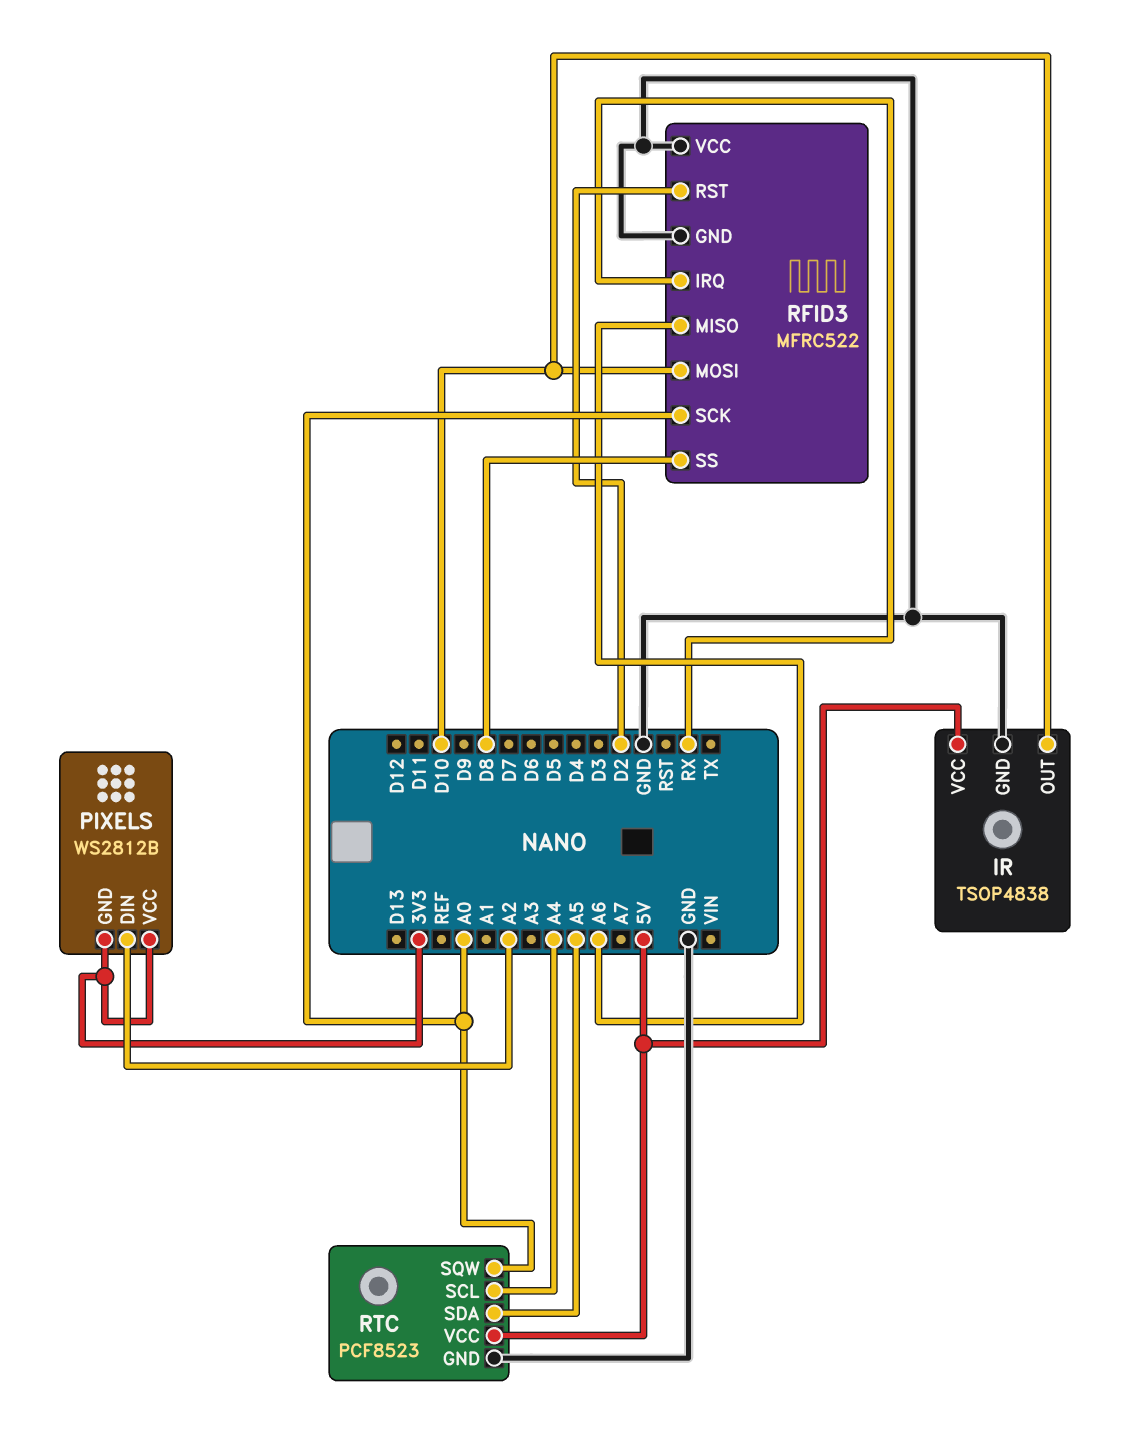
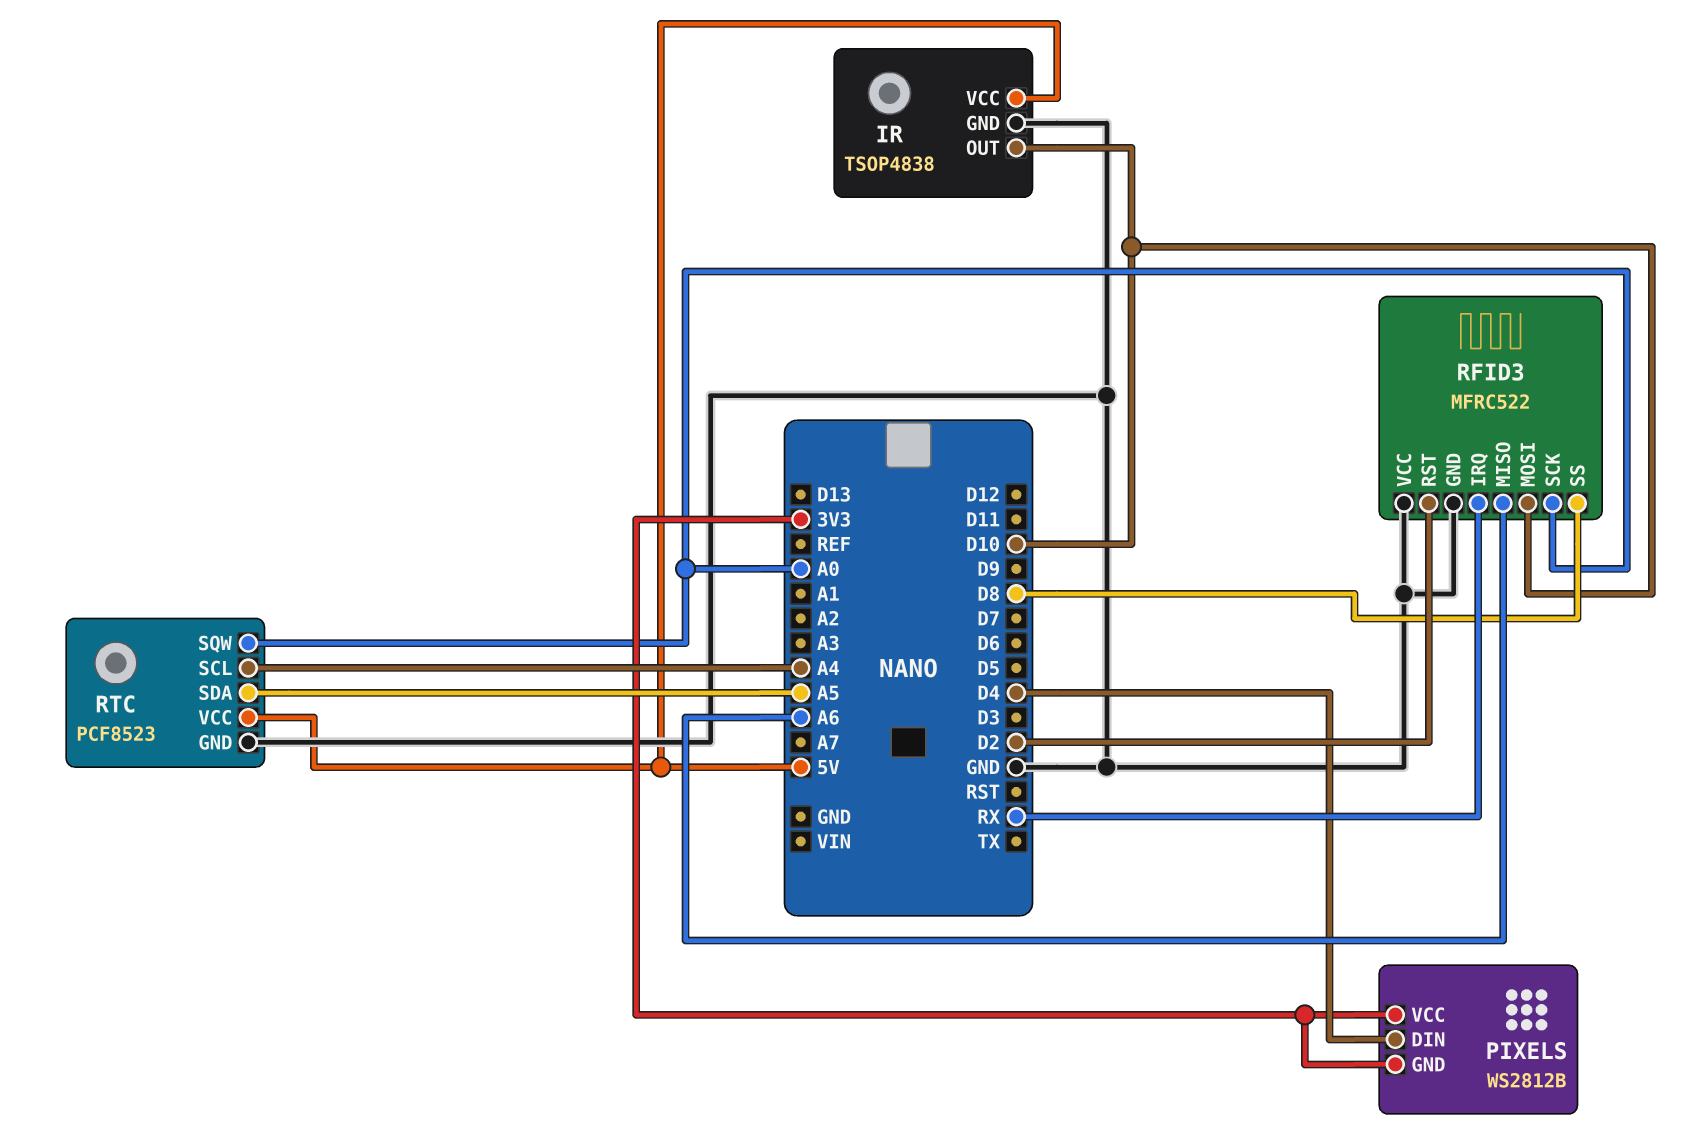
PIXELS pin DIN: A2 -> D4

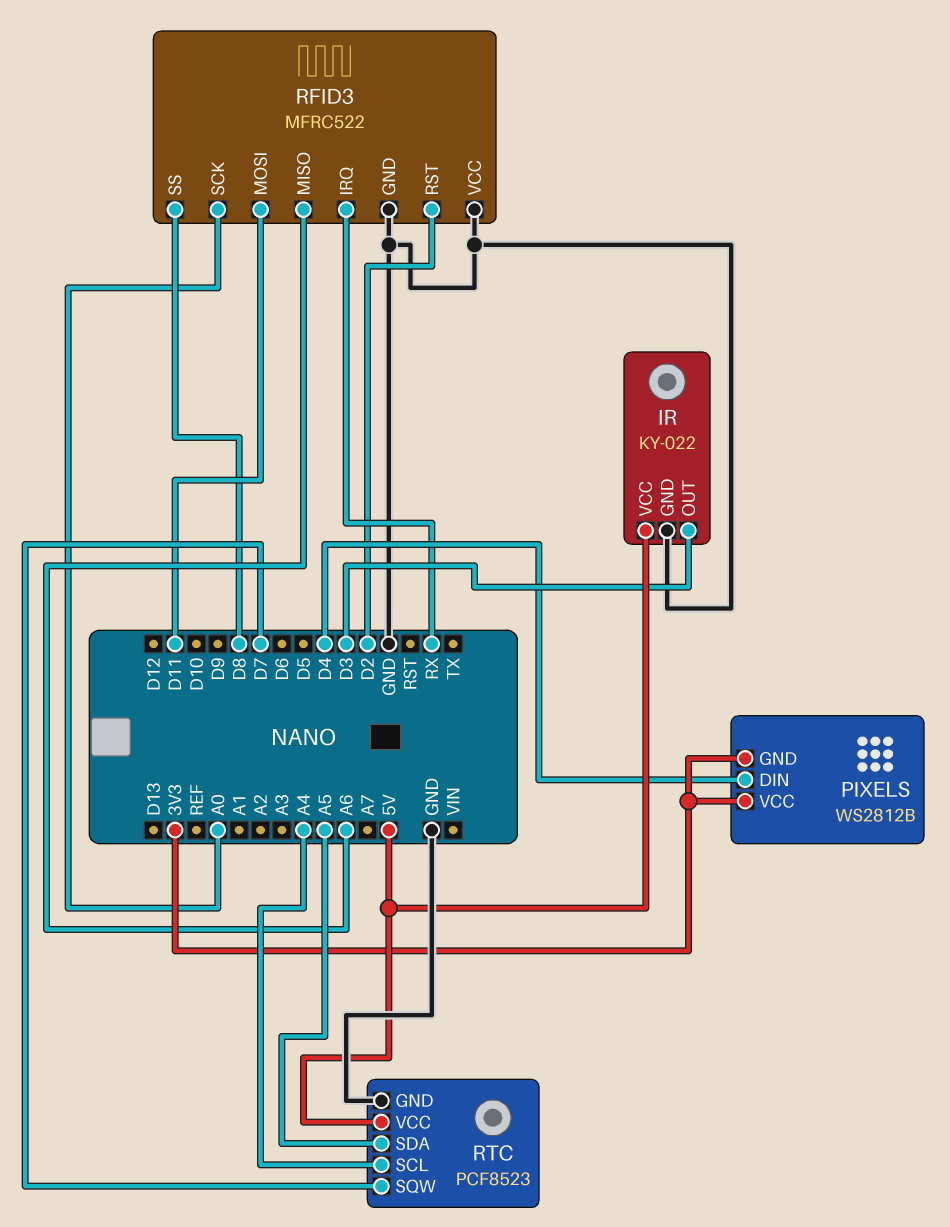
IR: TSOP4838 -> KY-022
IR pin OUT: D10 -> D3
RFID3 pin MOSI: D10 -> D11
RTC pin SQW: A0 -> D7

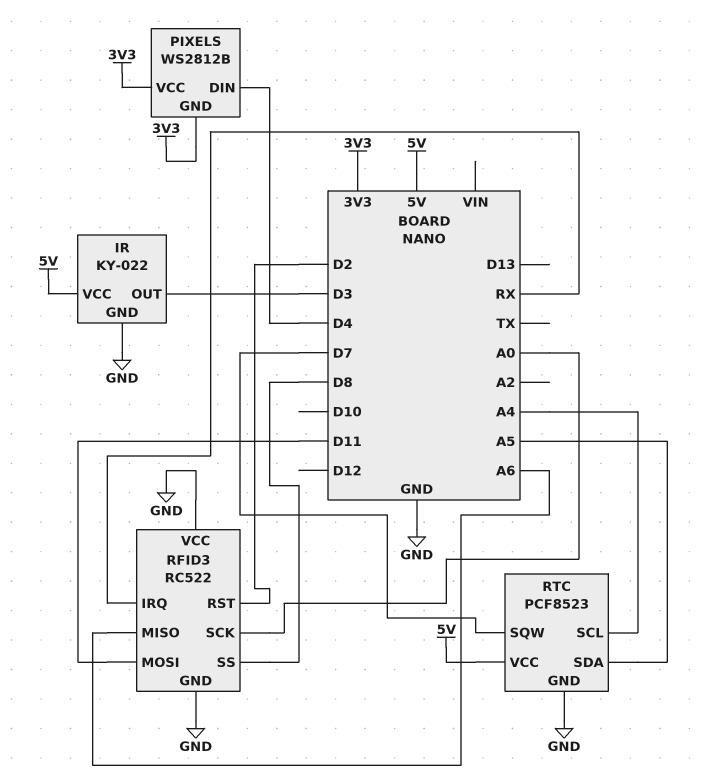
RFID3: MFRC522 -> RC522

